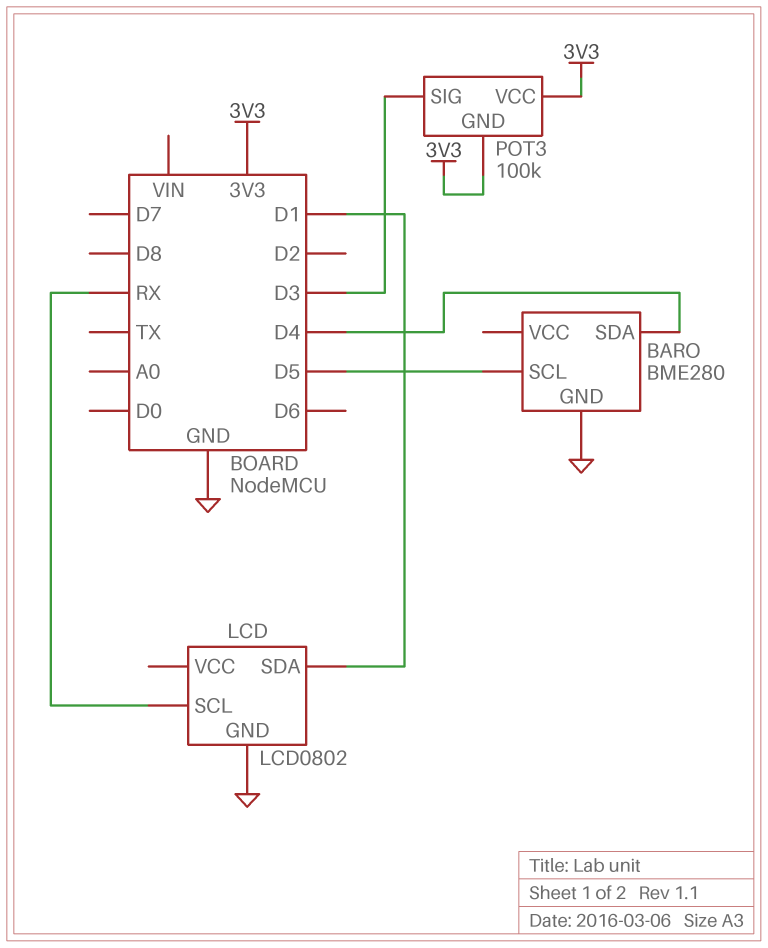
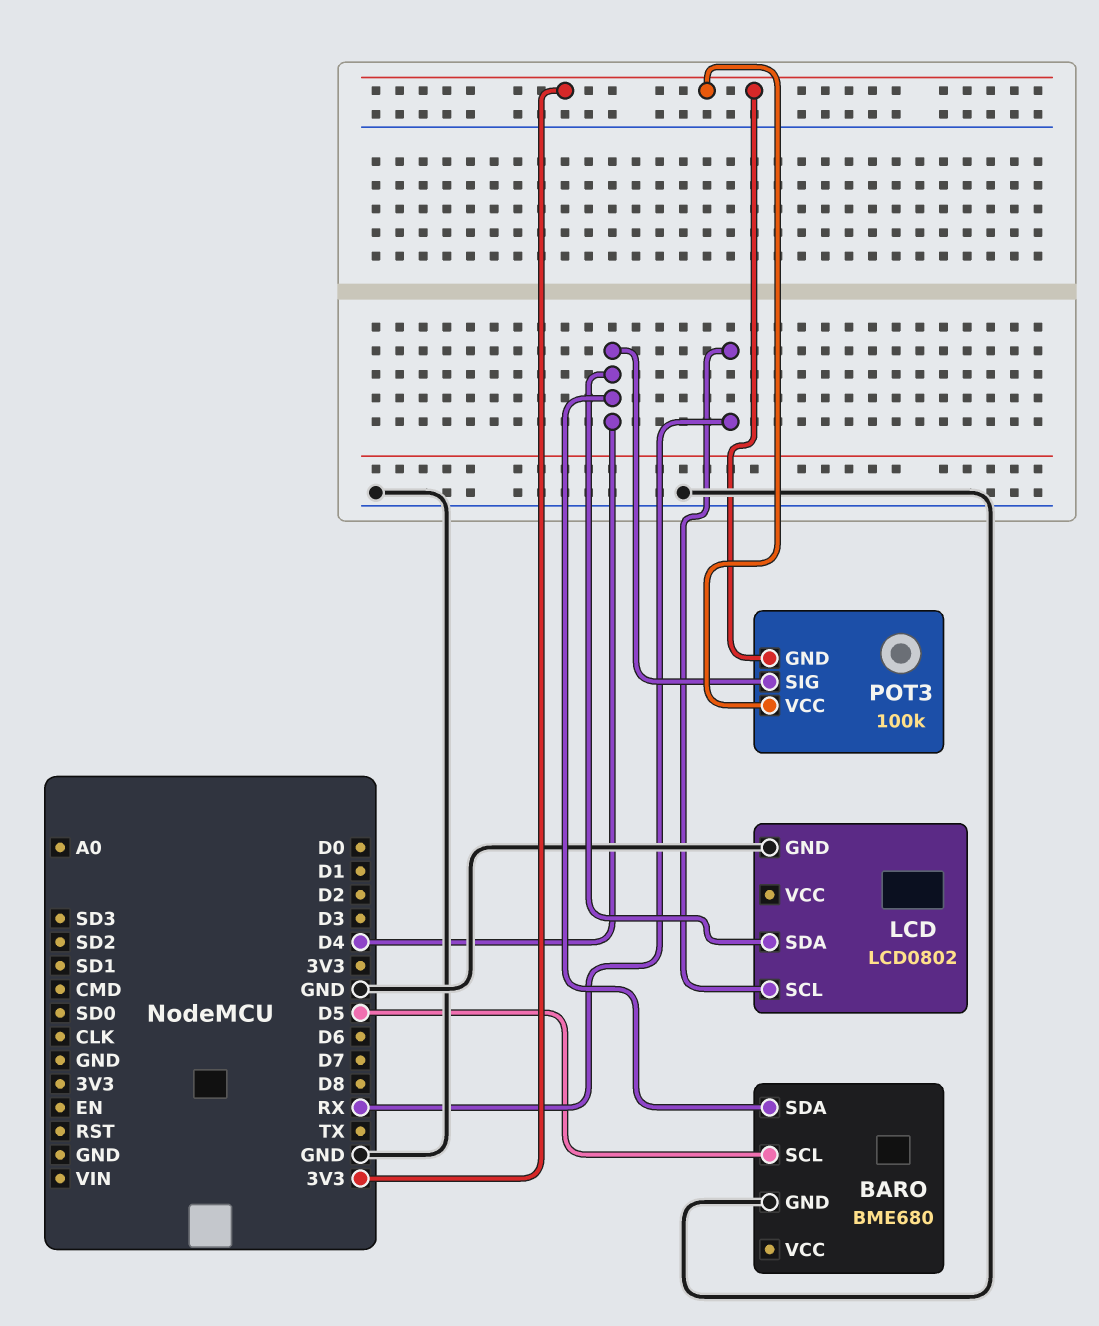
BARO: BME280 -> BME680
LCD pin SDA: D1 -> D4
POT3 pin SIG: D3 -> D4

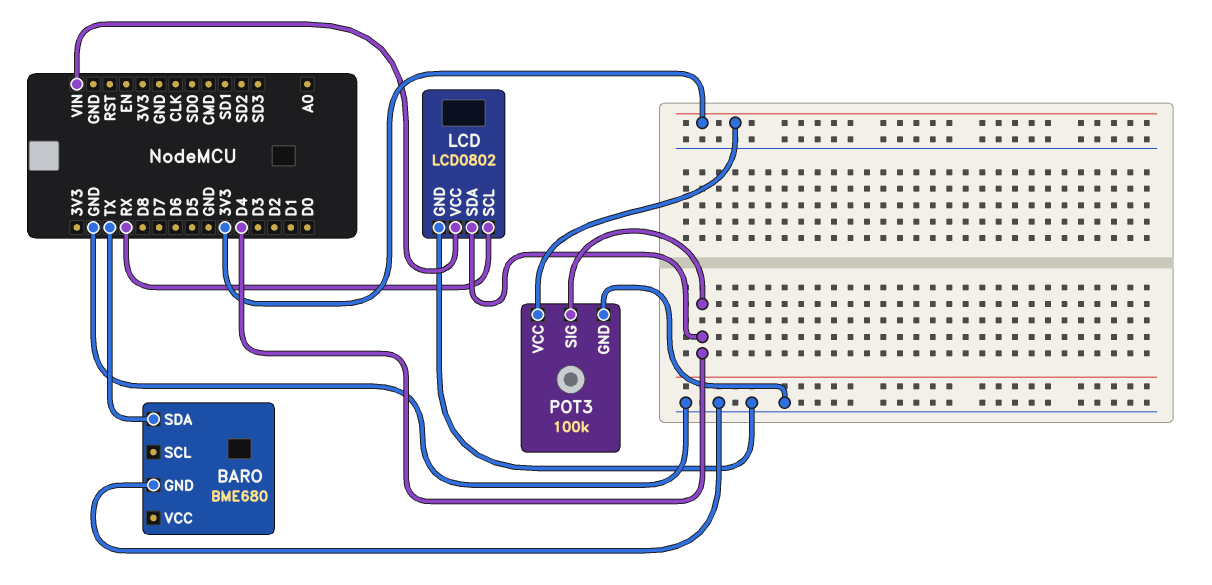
BARO pin SCL: D5 -> none
BARO pin SDA: D4 -> TX
LCD pin VCC: none -> VIN
POT3 pin GND: 3V3 -> GND

